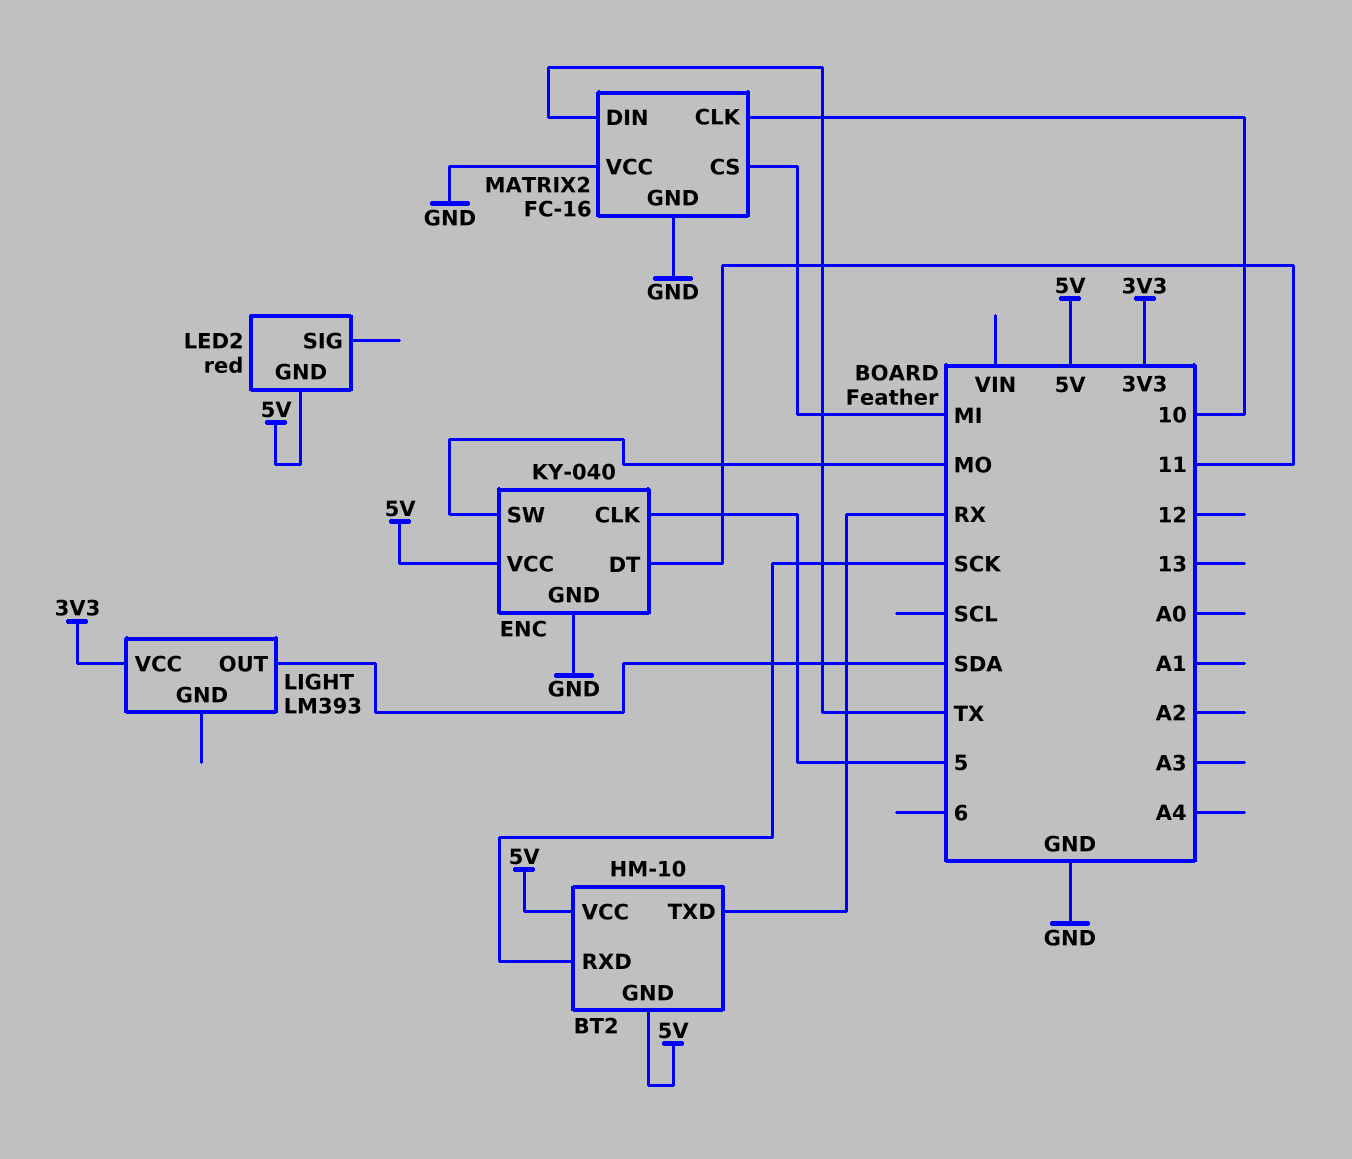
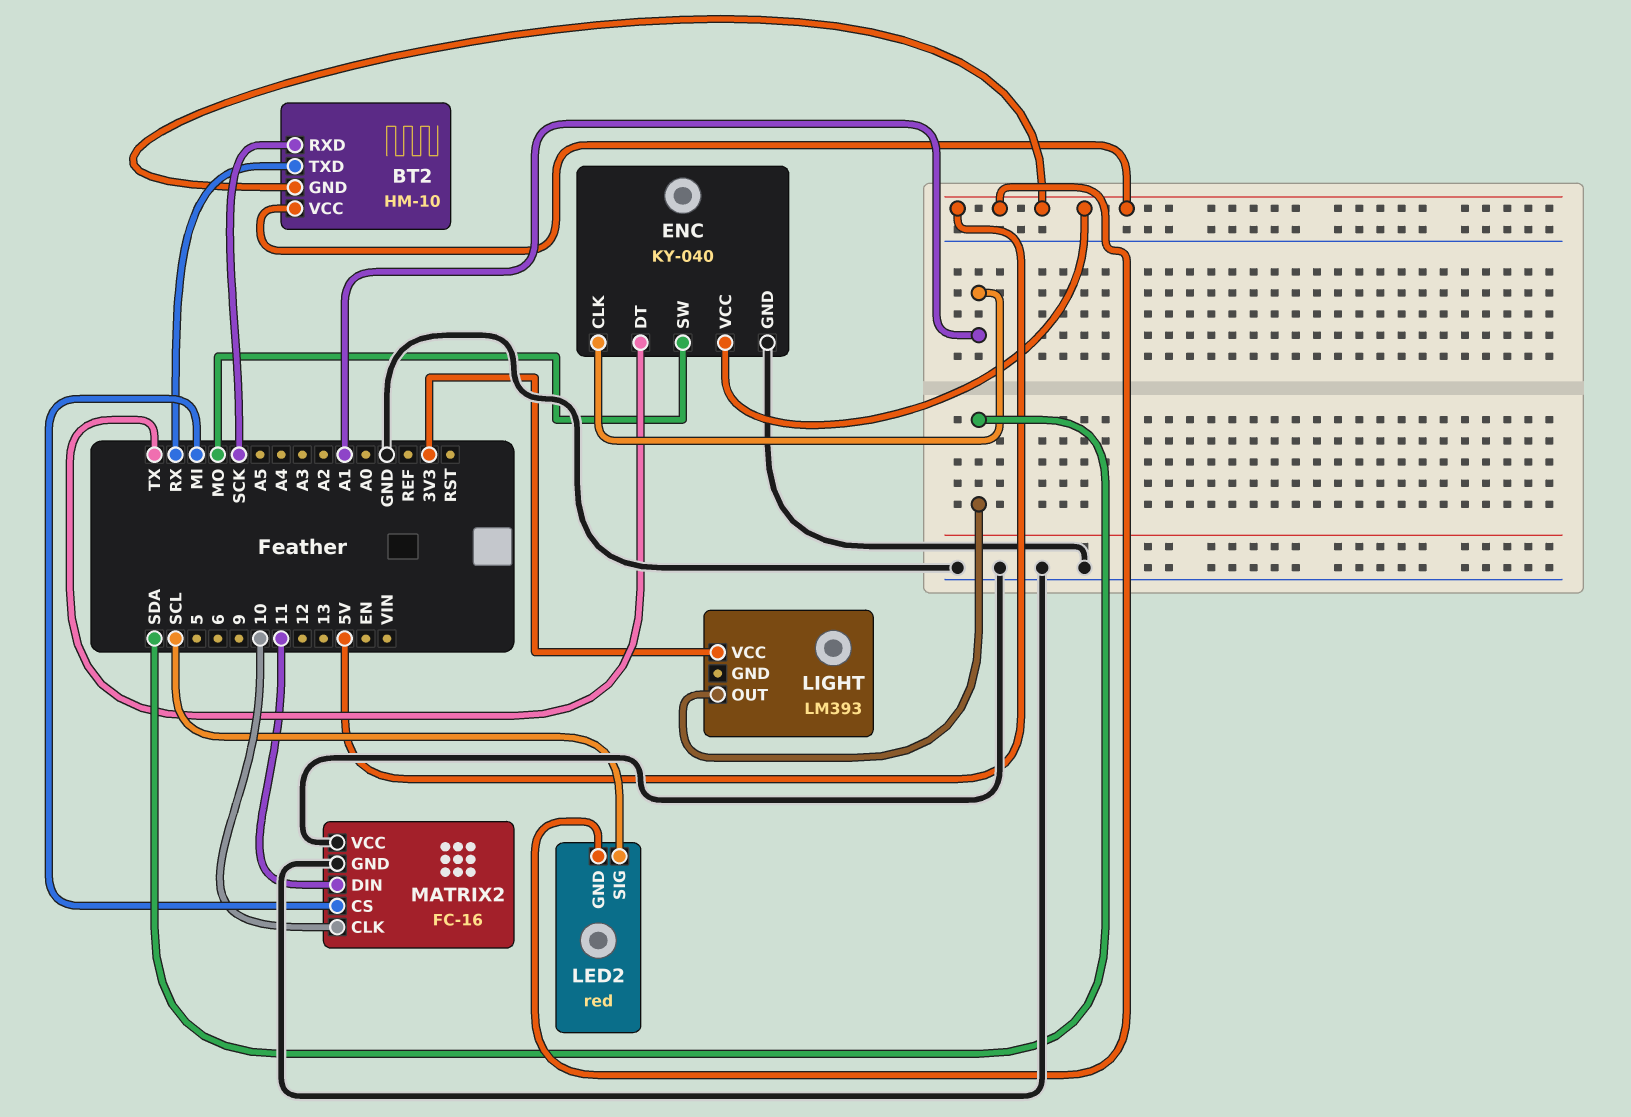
ENC pin CLK: 5 -> A1
ENC pin DT: 11 -> TX
LED2 pin SIG: none -> SCL
MATRIX2 pin DIN: TX -> 11

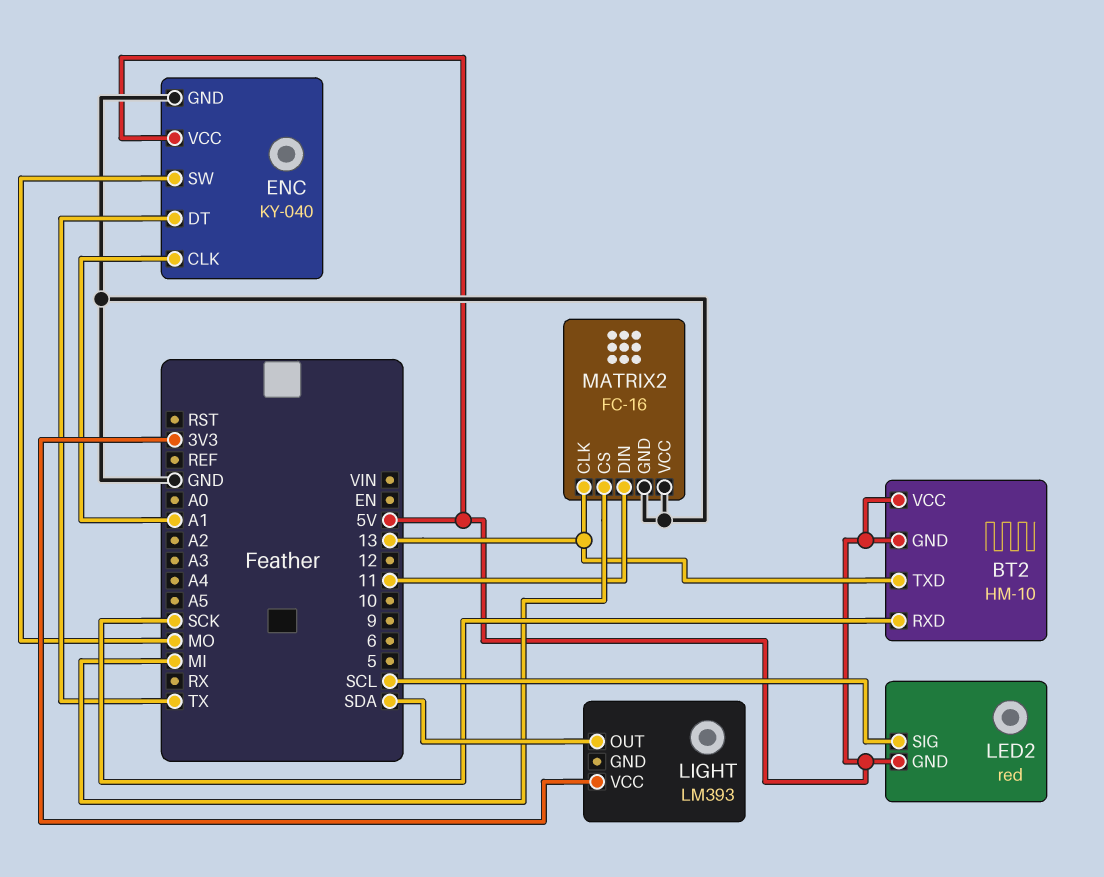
BT2 pin TXD: RX -> 13
MATRIX2 pin CLK: 10 -> 13

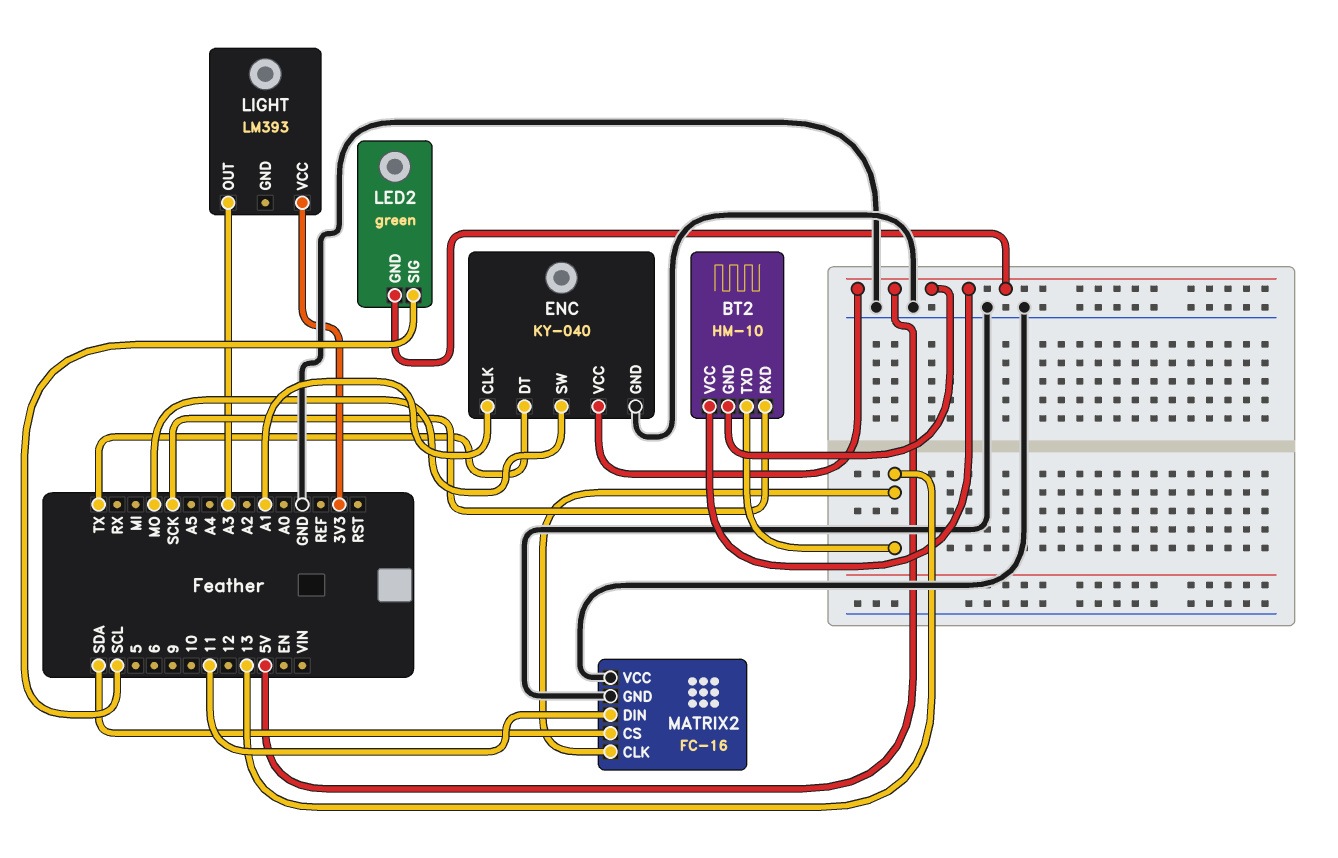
LED2: red -> green
LIGHT pin OUT: SDA -> A3
MATRIX2 pin CS: MI -> SDA

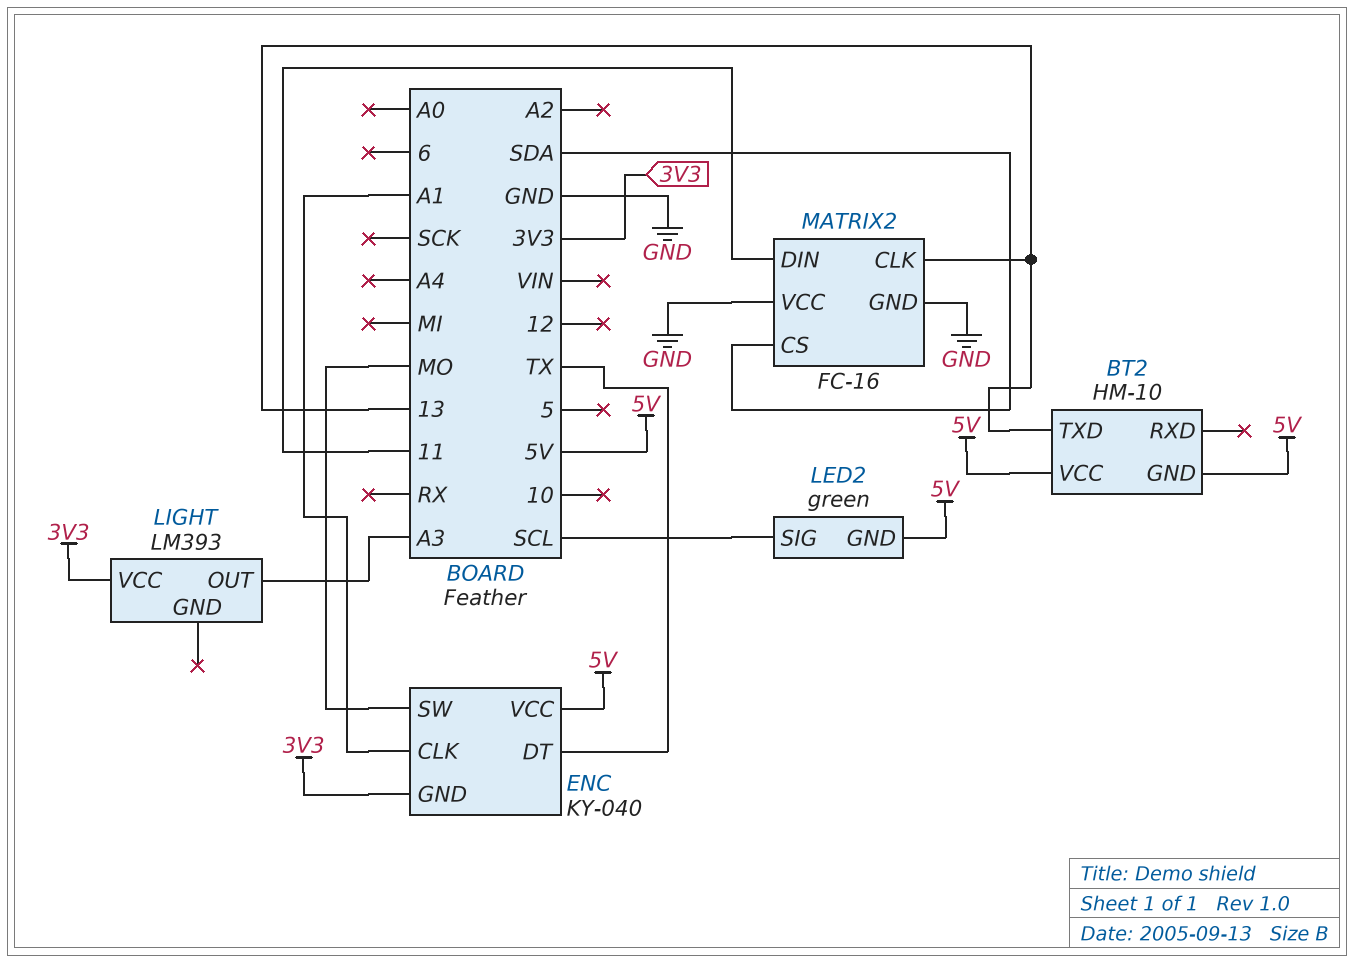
BT2 pin RXD: SCK -> none
ENC pin GND: GND -> 3V3

